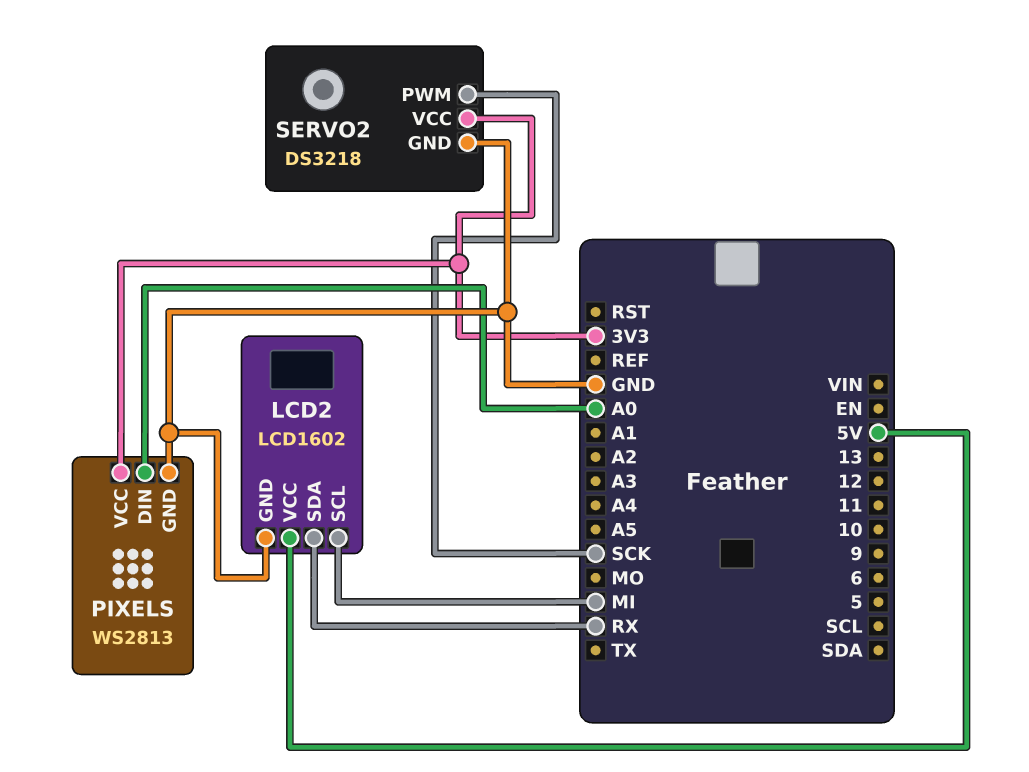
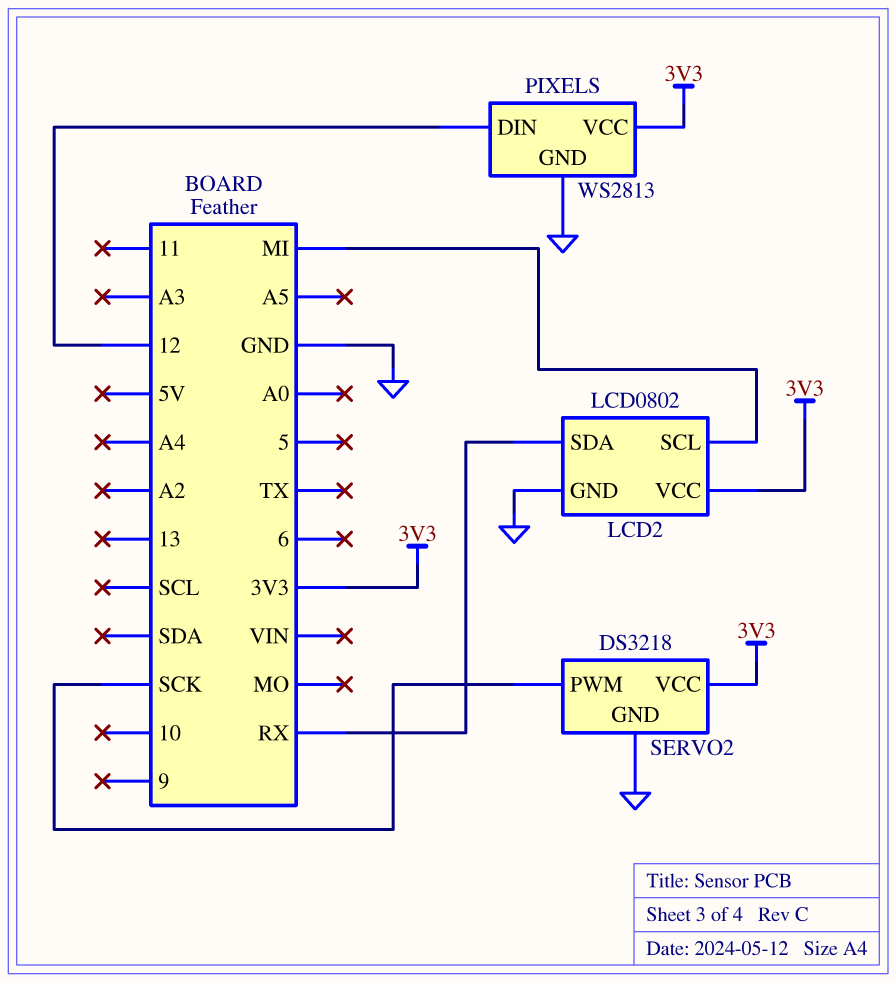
LCD2: LCD1602 -> LCD0802
LCD2 pin VCC: 5V -> 3V3
PIXELS pin DIN: A0 -> 12

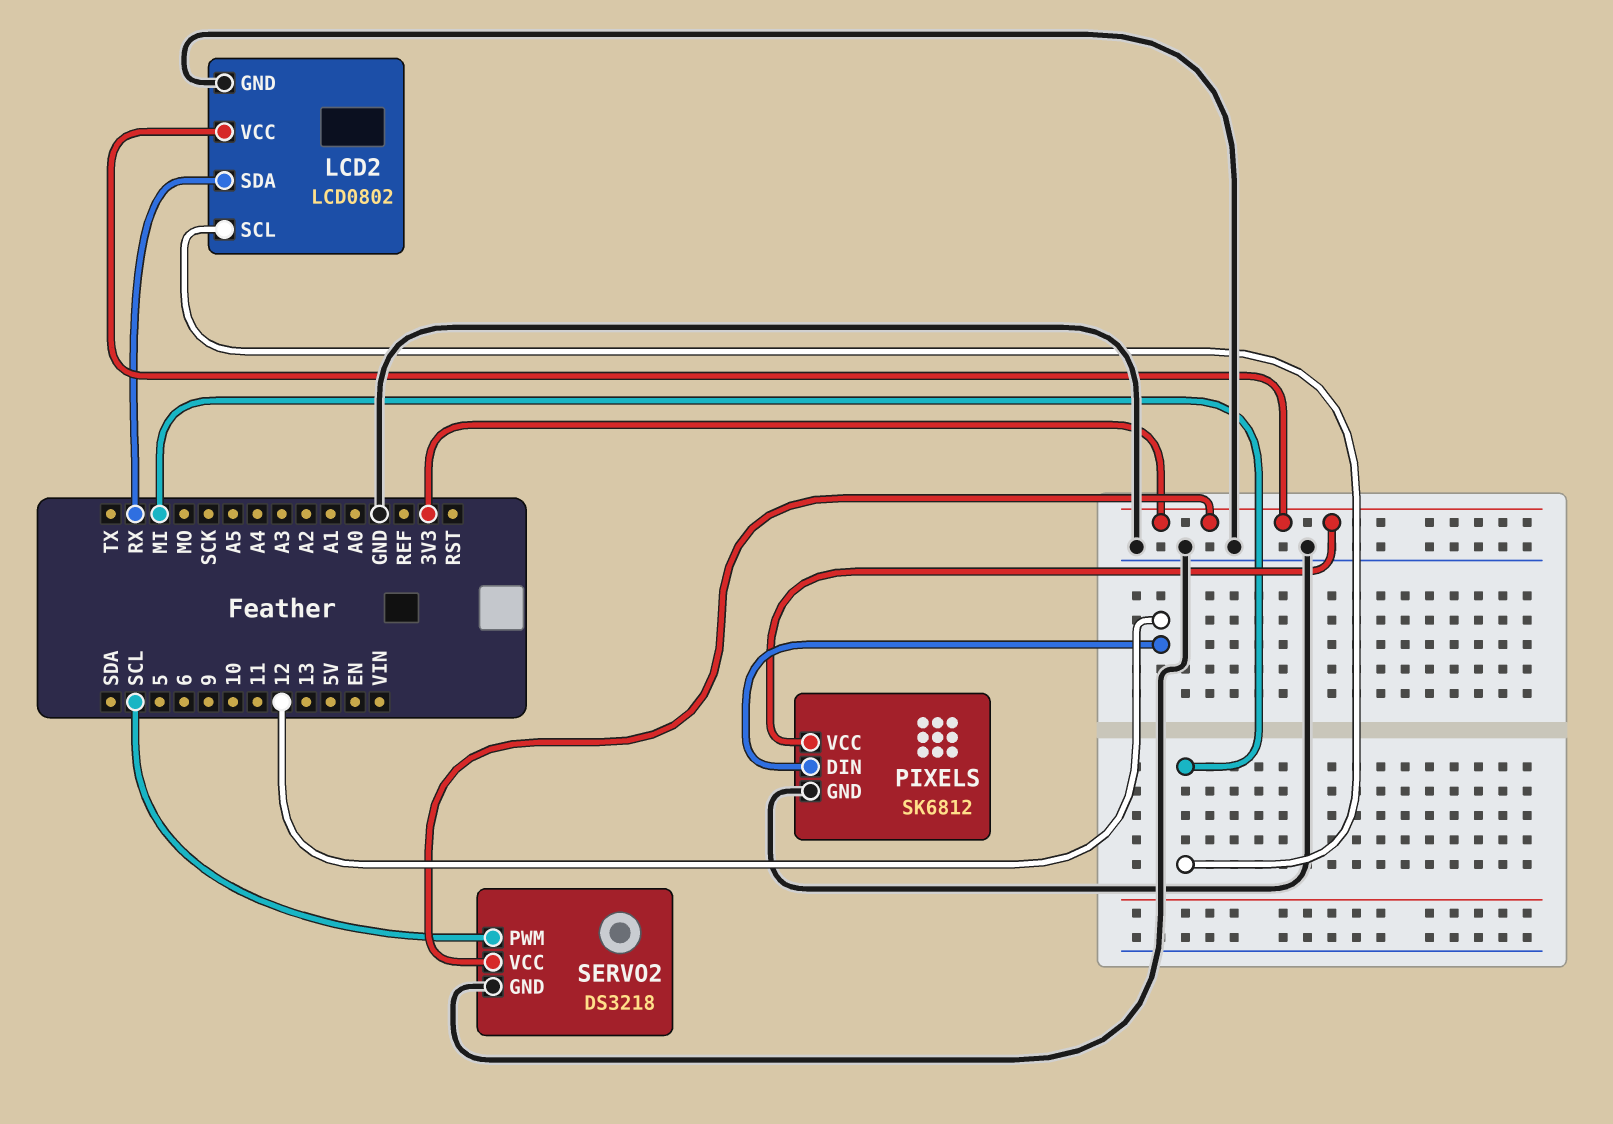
PIXELS: WS2813 -> SK6812
SERVO2 pin PWM: SCK -> SCL

